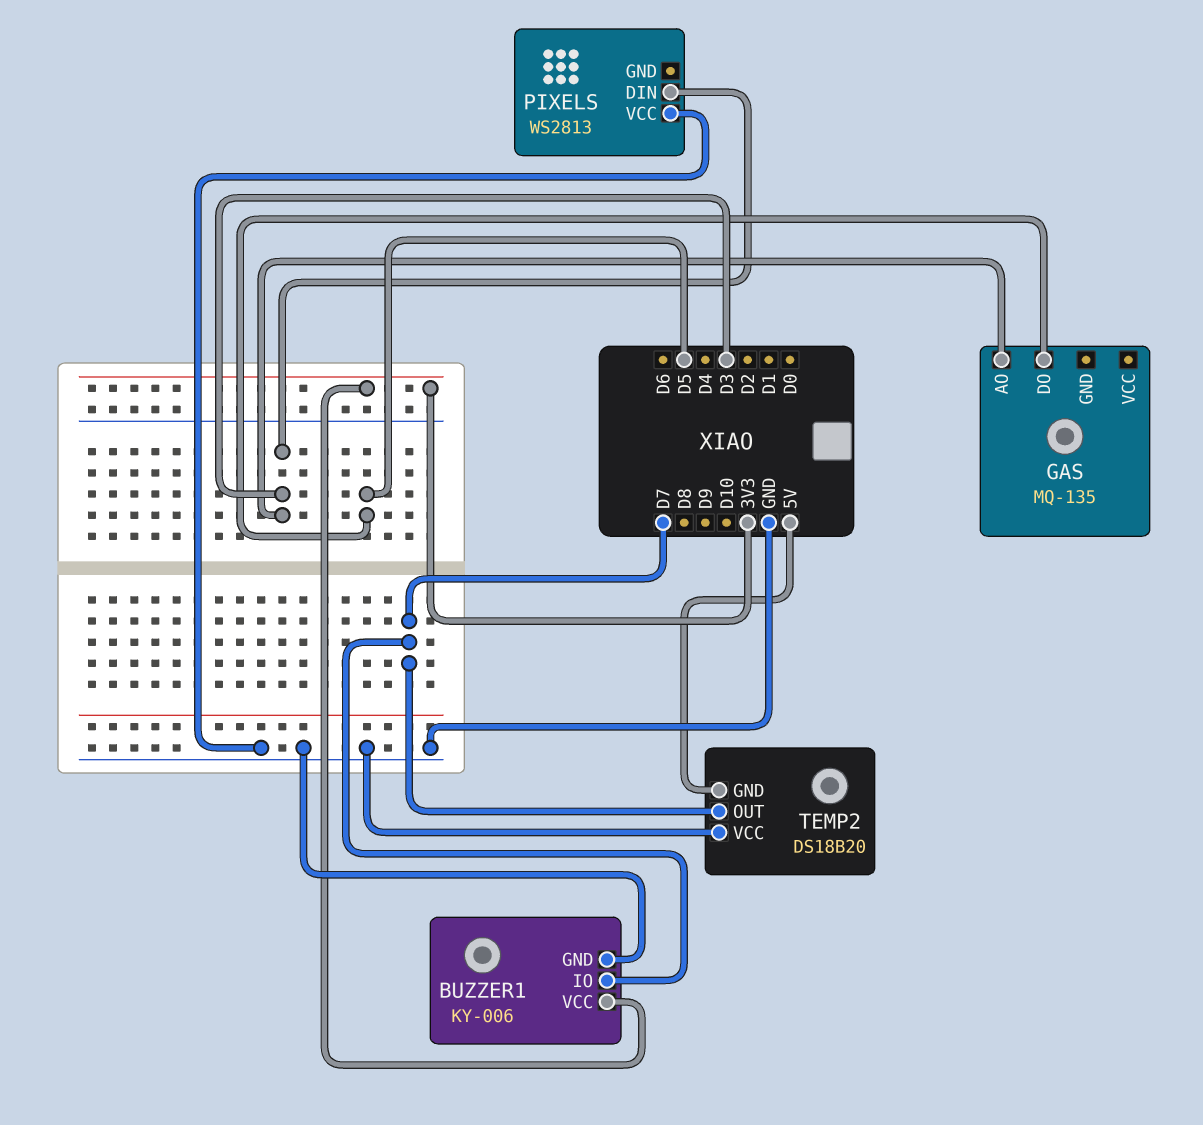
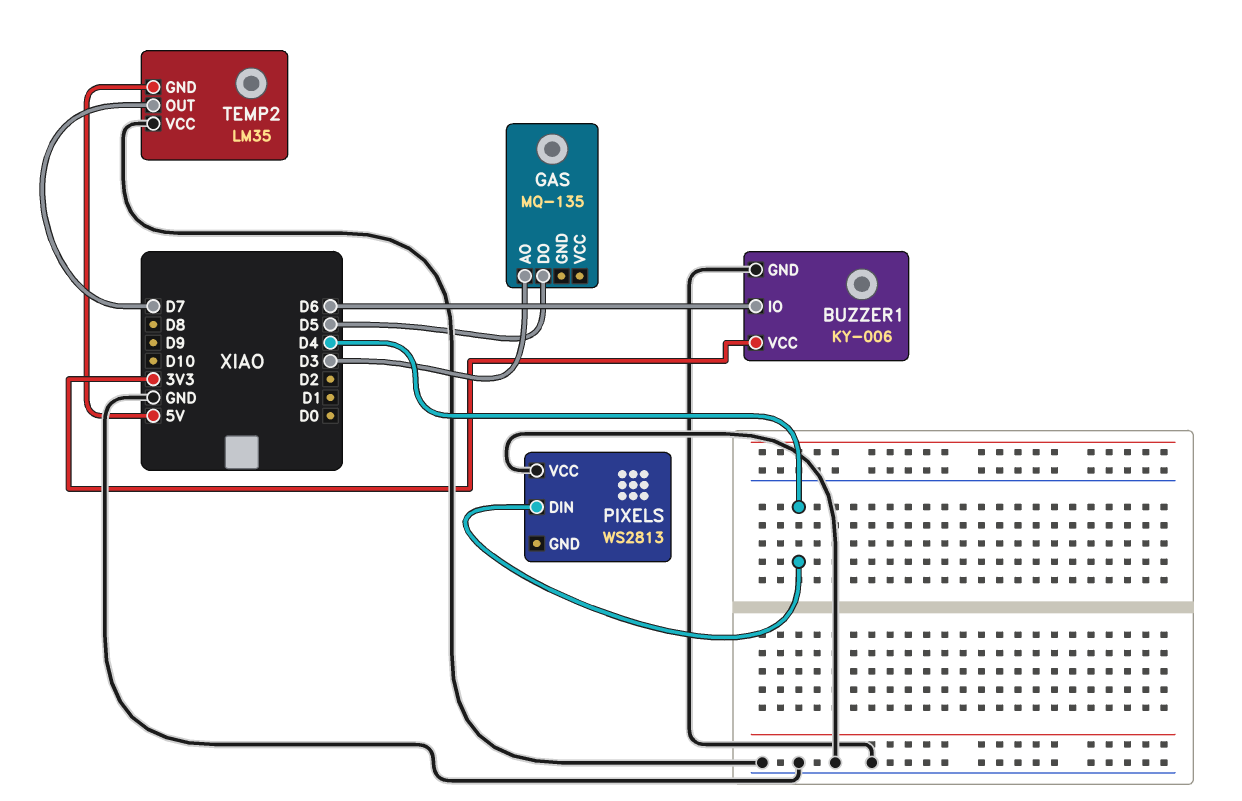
BUZZER1 pin IO: D7 -> D6
PIXELS pin DIN: D3 -> D4
TEMP2: DS18B20 -> LM35

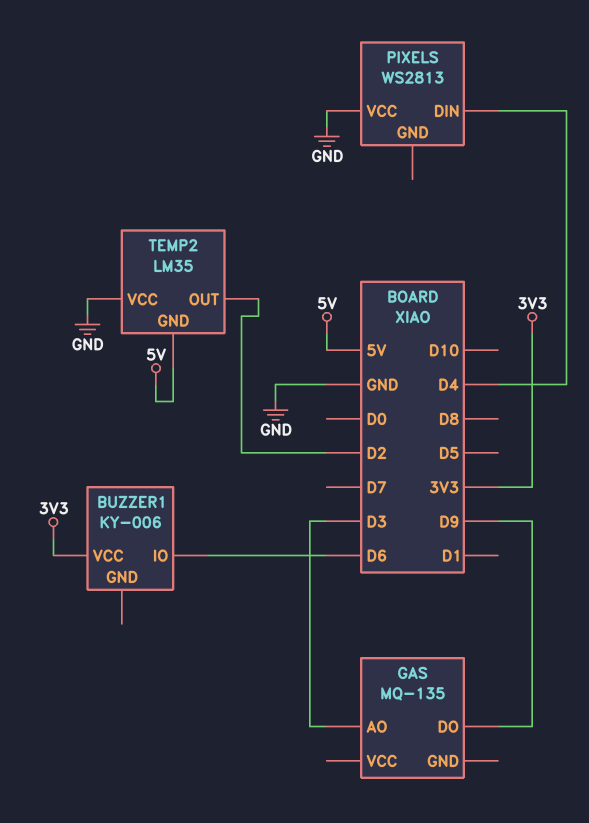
BUZZER1 pin GND: GND -> none
GAS pin DO: D5 -> D9
TEMP2 pin OUT: D7 -> D2

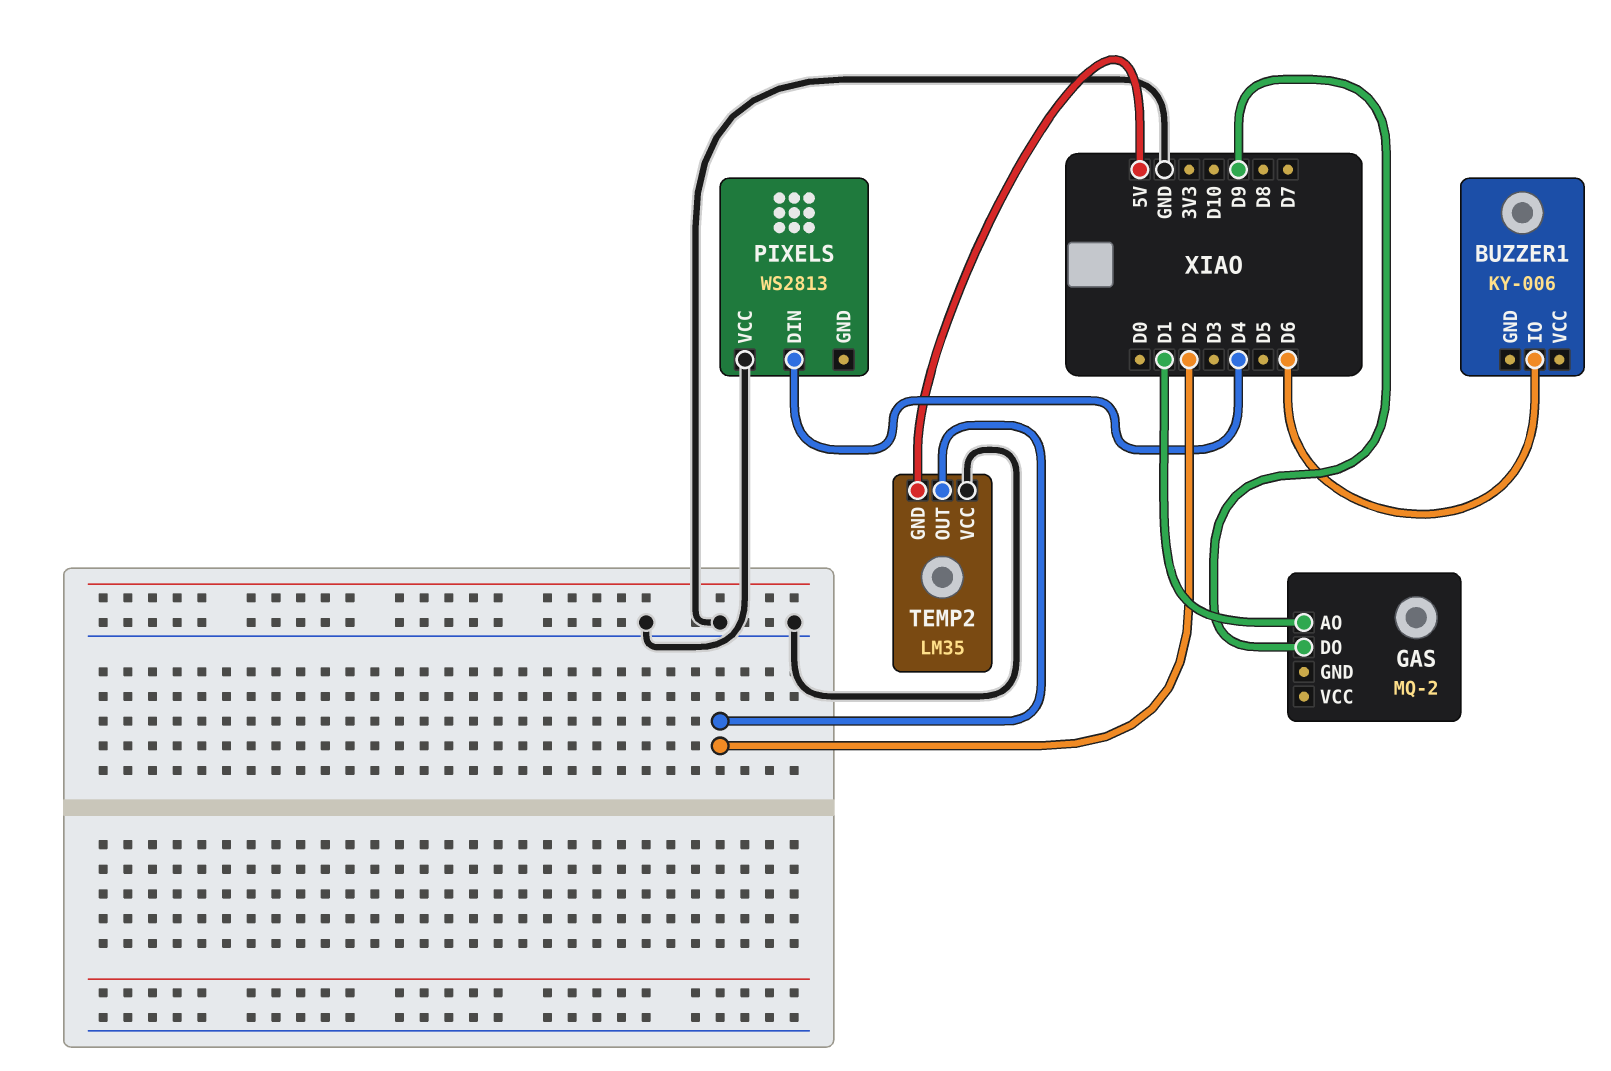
BUZZER1 pin VCC: 3V3 -> none
GAS: MQ-135 -> MQ-2
GAS pin AO: D3 -> D1

